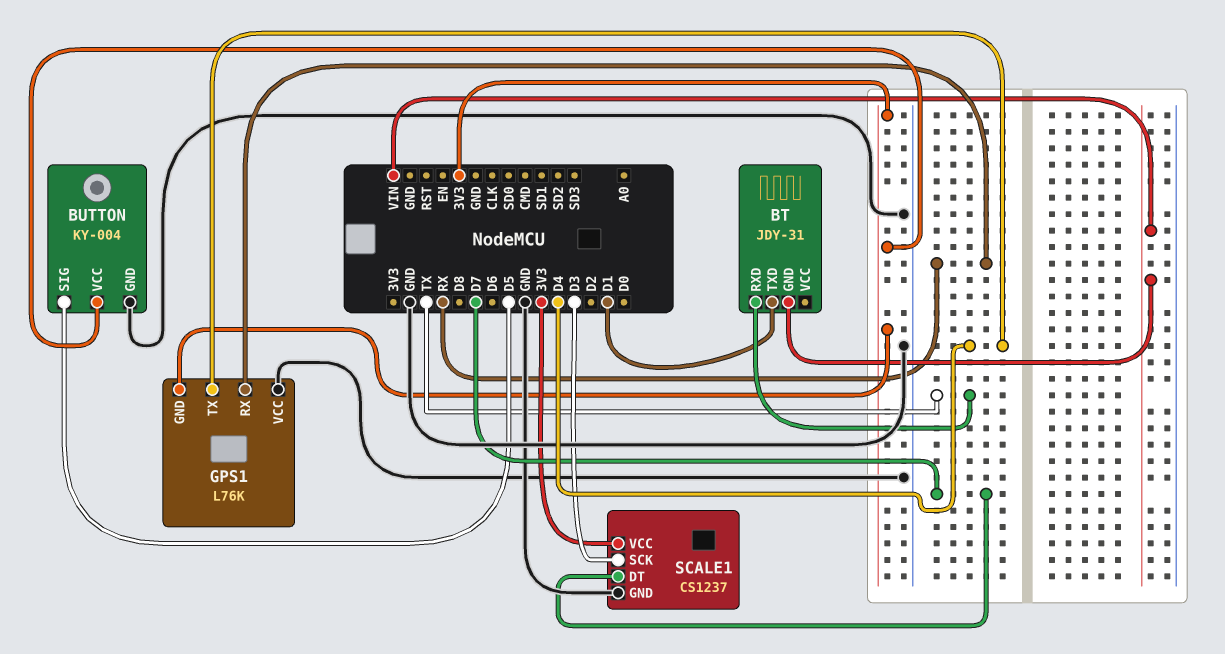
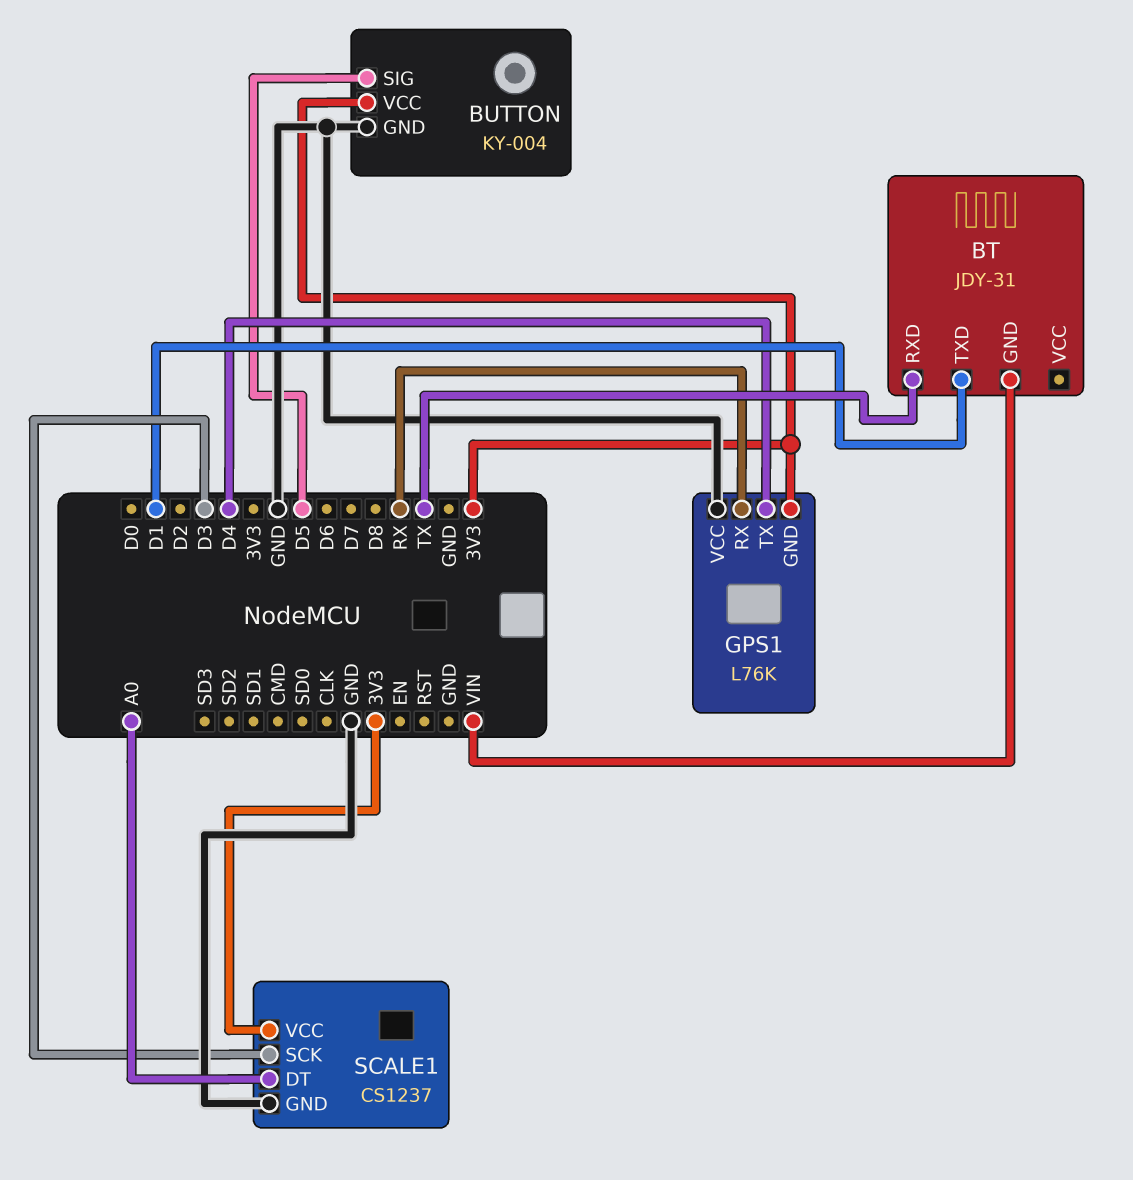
SCALE1 pin DT: D7 -> A0

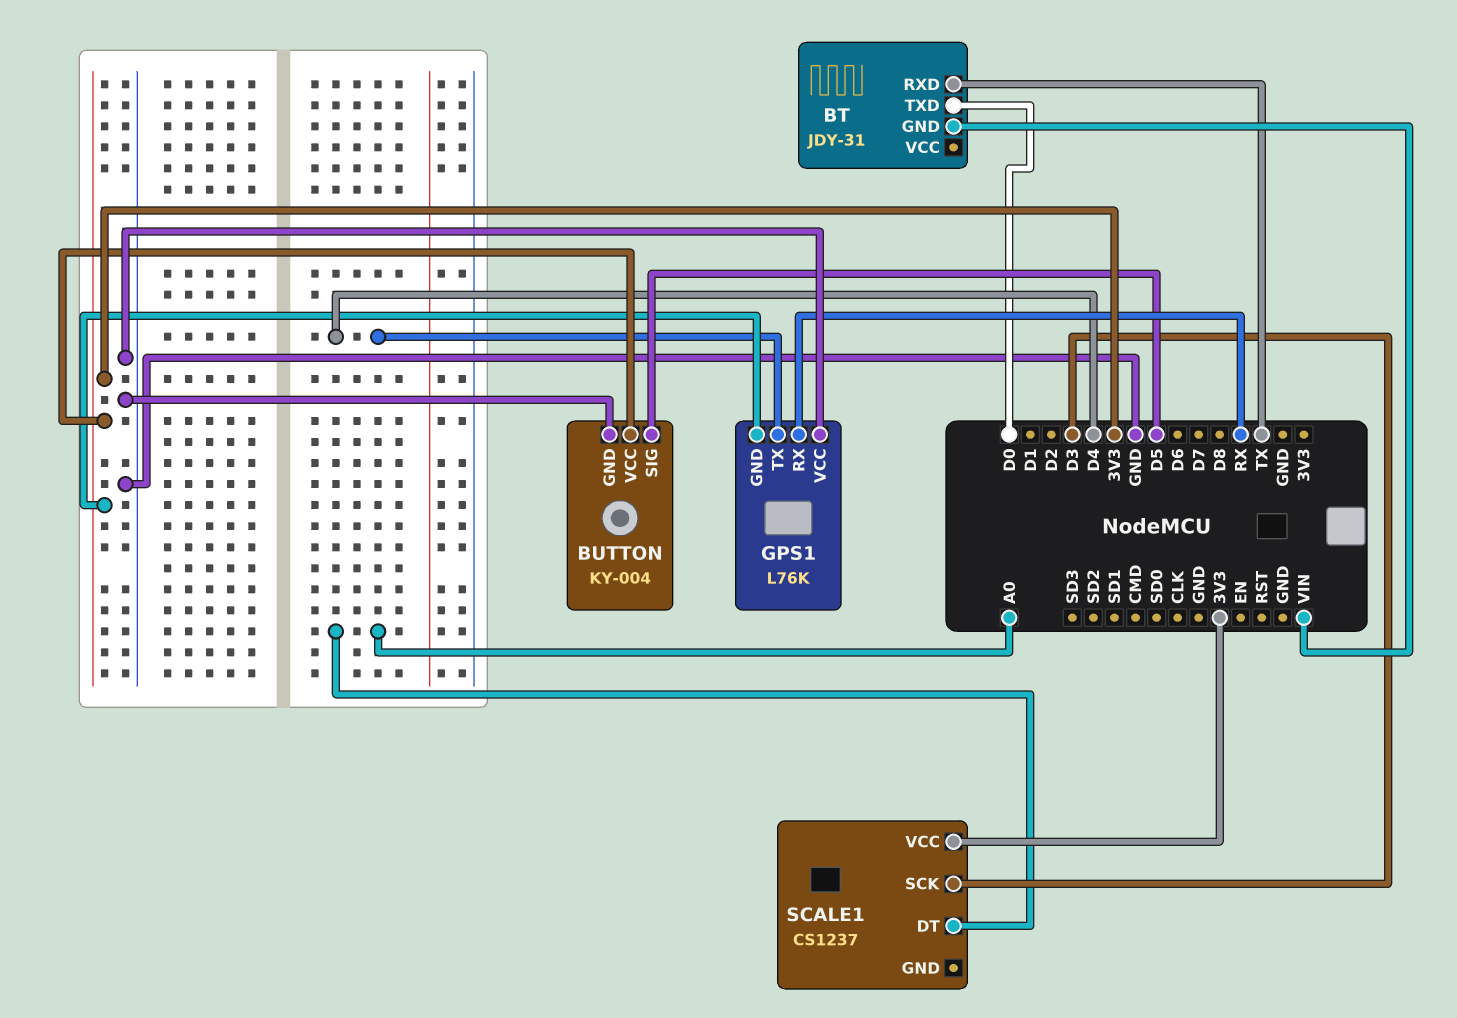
BT pin TXD: D1 -> D0
SCALE1 pin GND: GND -> none

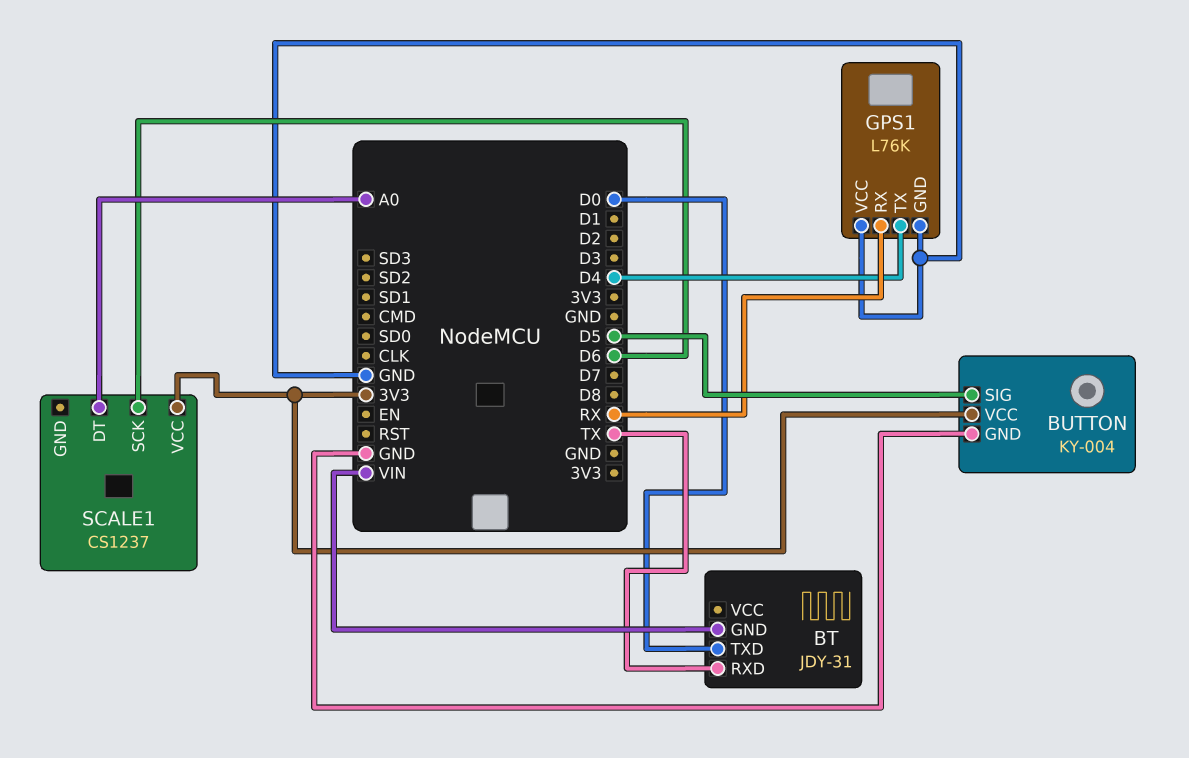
GPS1 pin GND: 3V3 -> GND
SCALE1 pin SCK: D3 -> D6

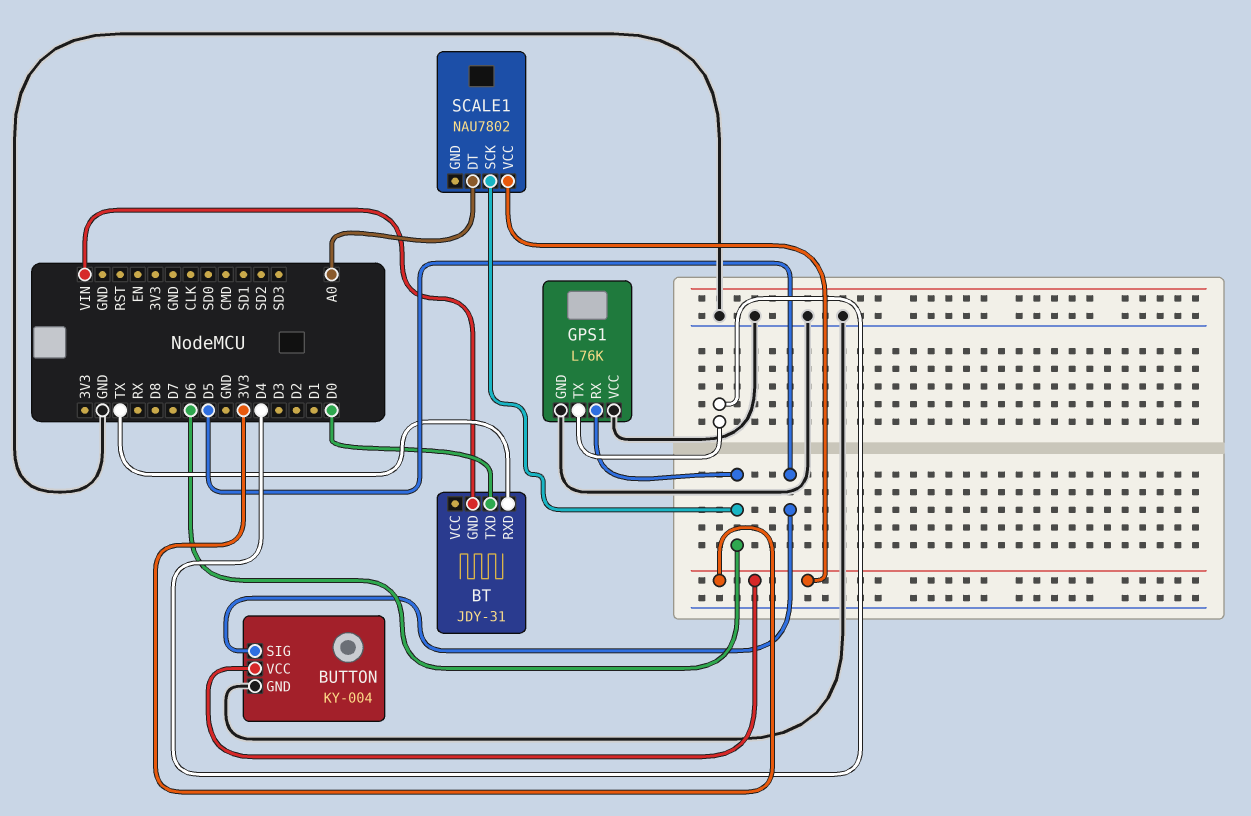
GPS1 pin RX: RX -> D6
SCALE1: CS1237 -> NAU7802

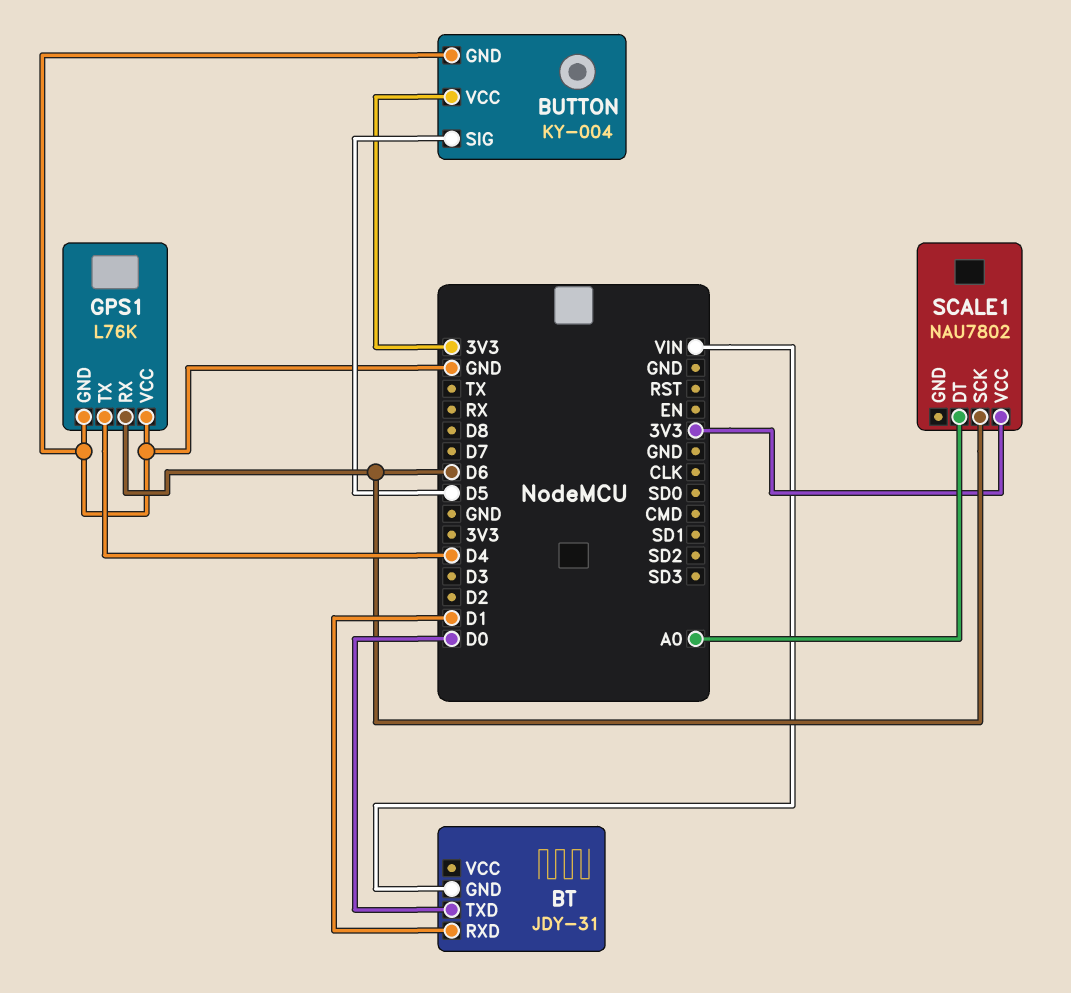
BT pin RXD: TX -> D1

